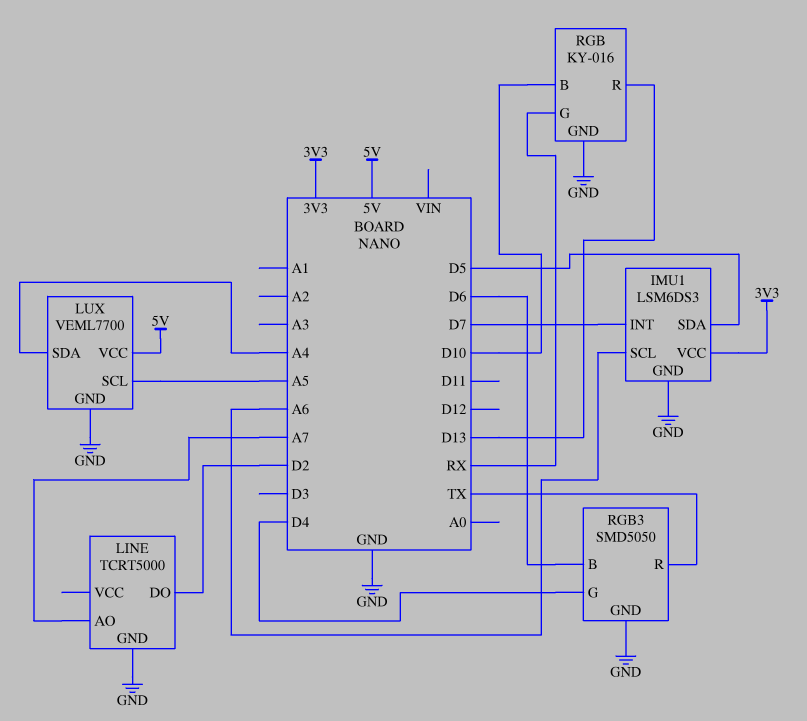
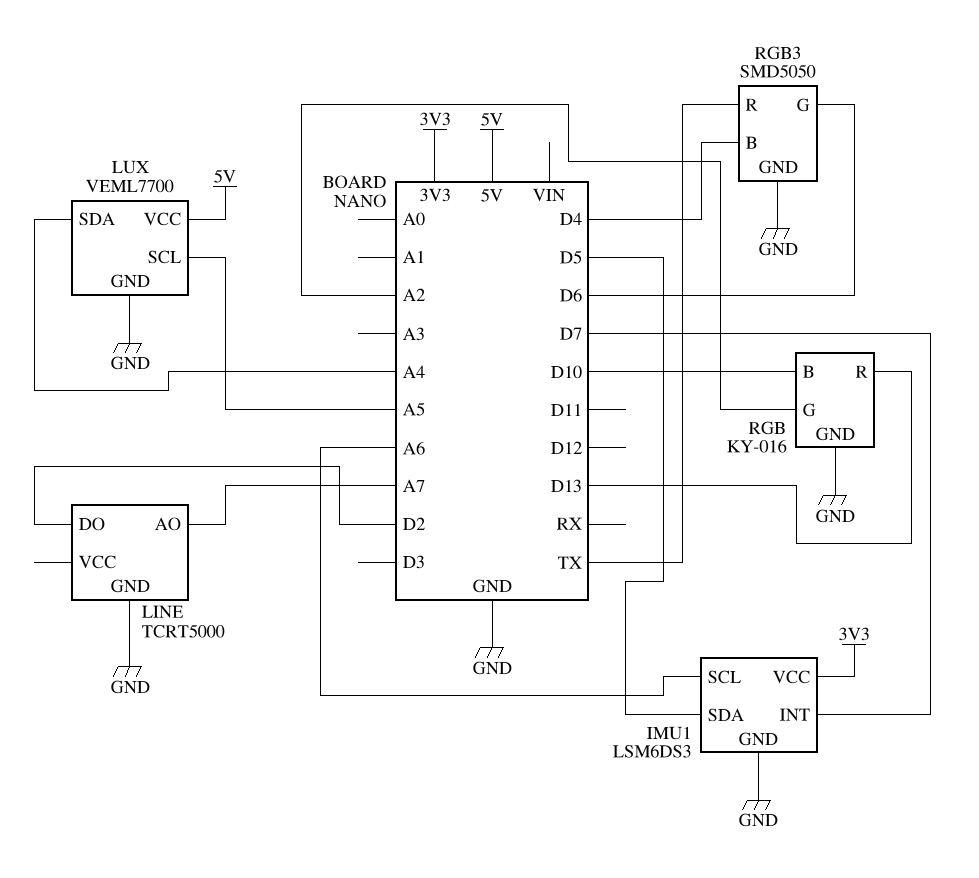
RGB pin G: RX -> A2
RGB3 pin B: D6 -> D4
RGB3 pin G: D4 -> D6

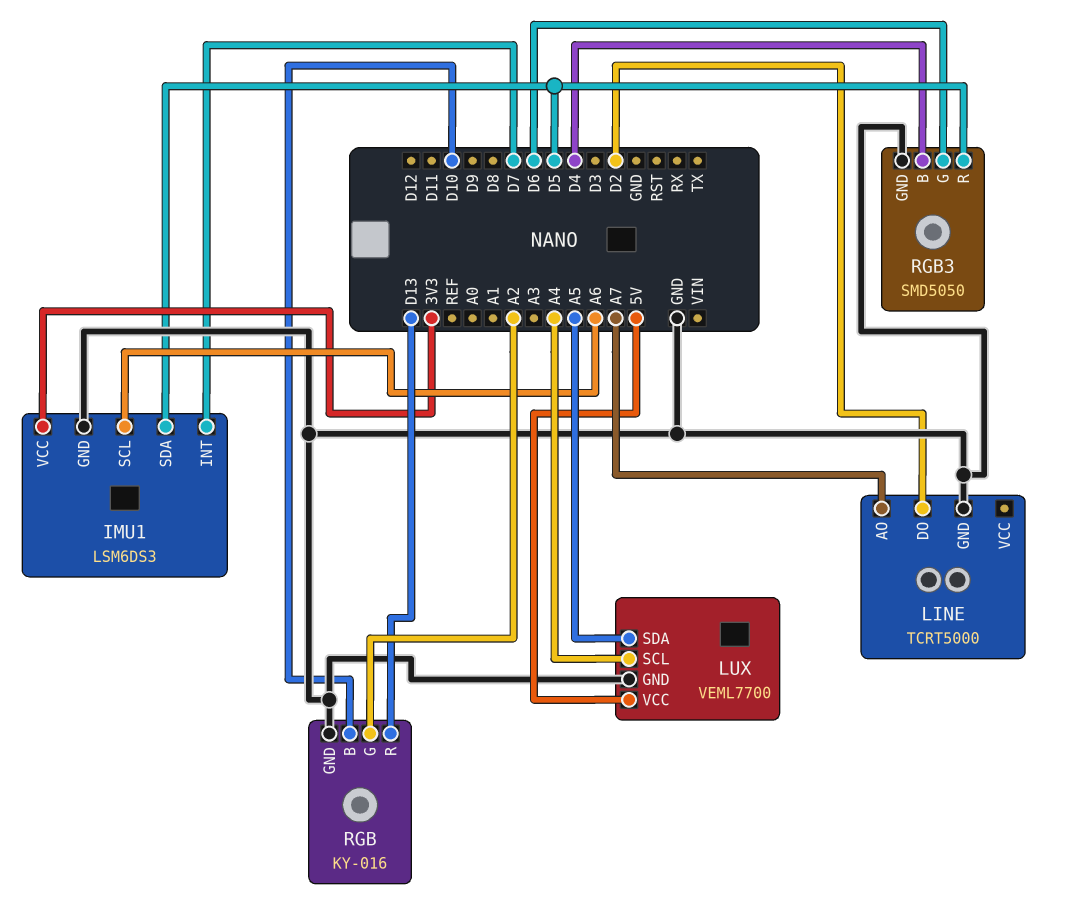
LUX pin SCL: A5 -> A4
LUX pin SDA: A4 -> A5
RGB3 pin R: TX -> D5

